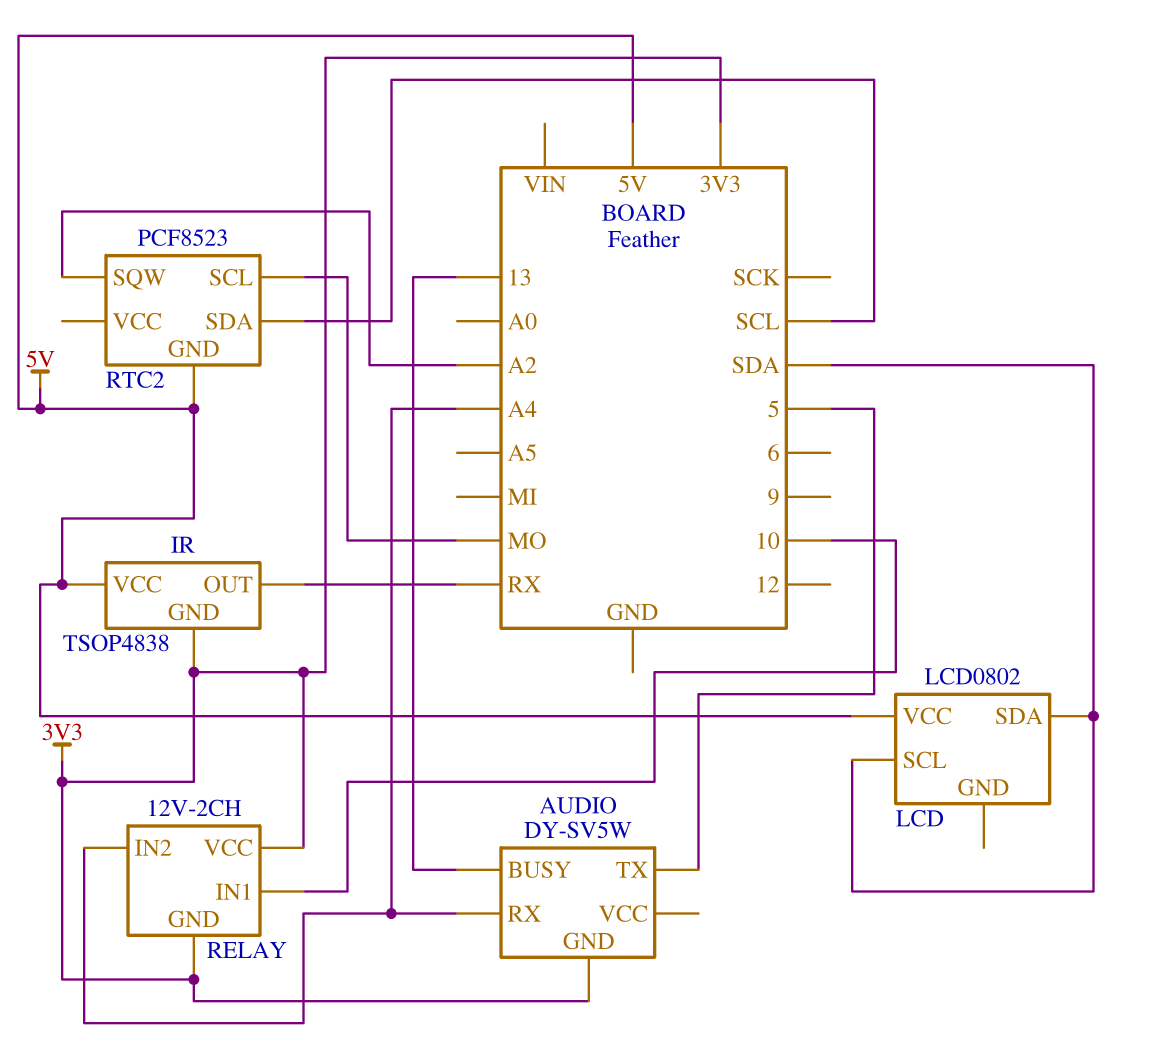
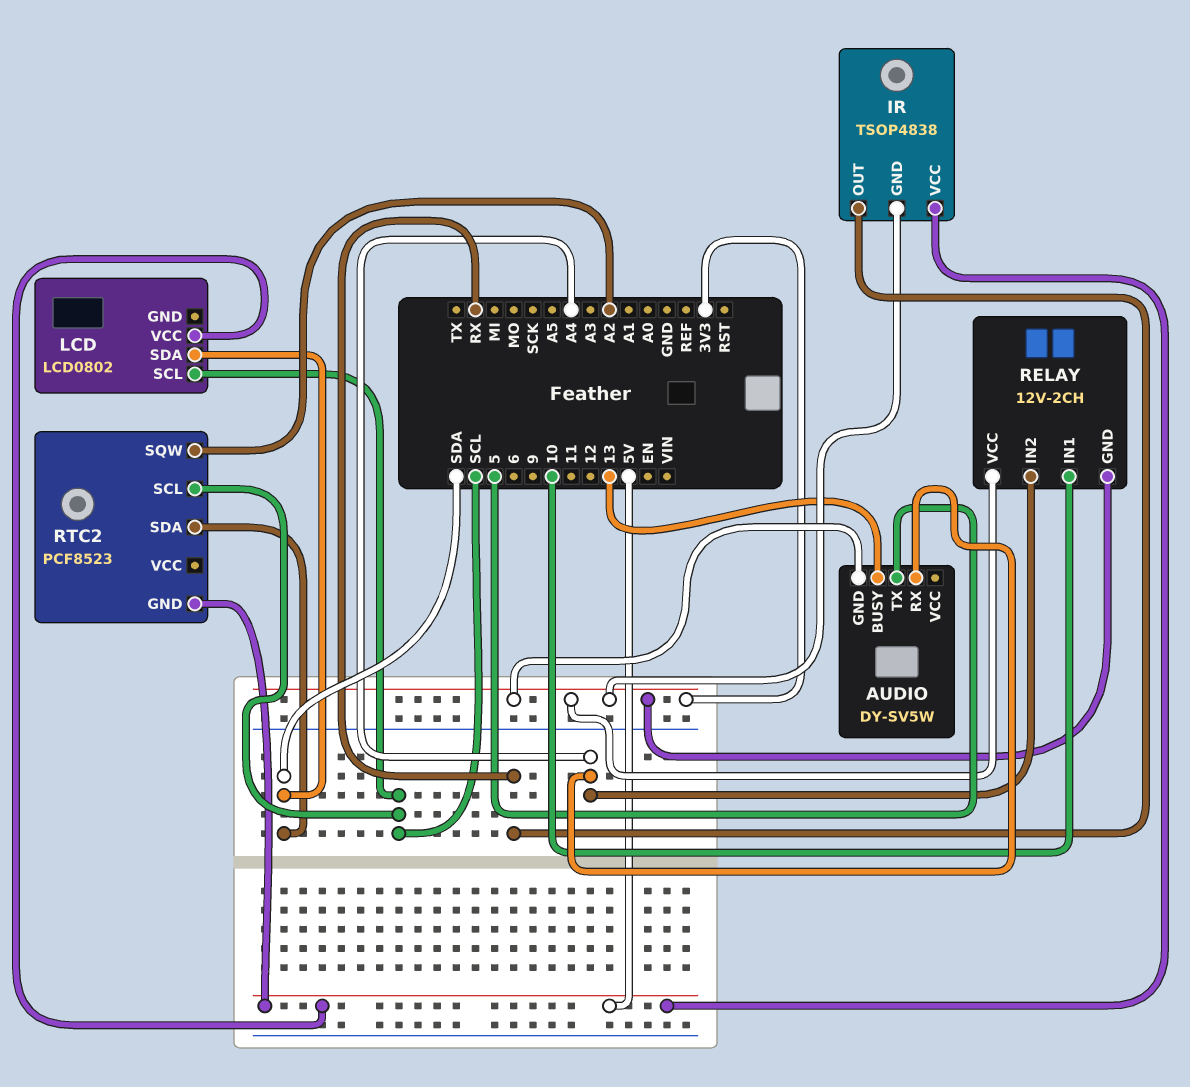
LCD pin SCL: SDA -> SCL
RTC2 pin SCL: MO -> SCL
RTC2 pin SDA: SCL -> SDA

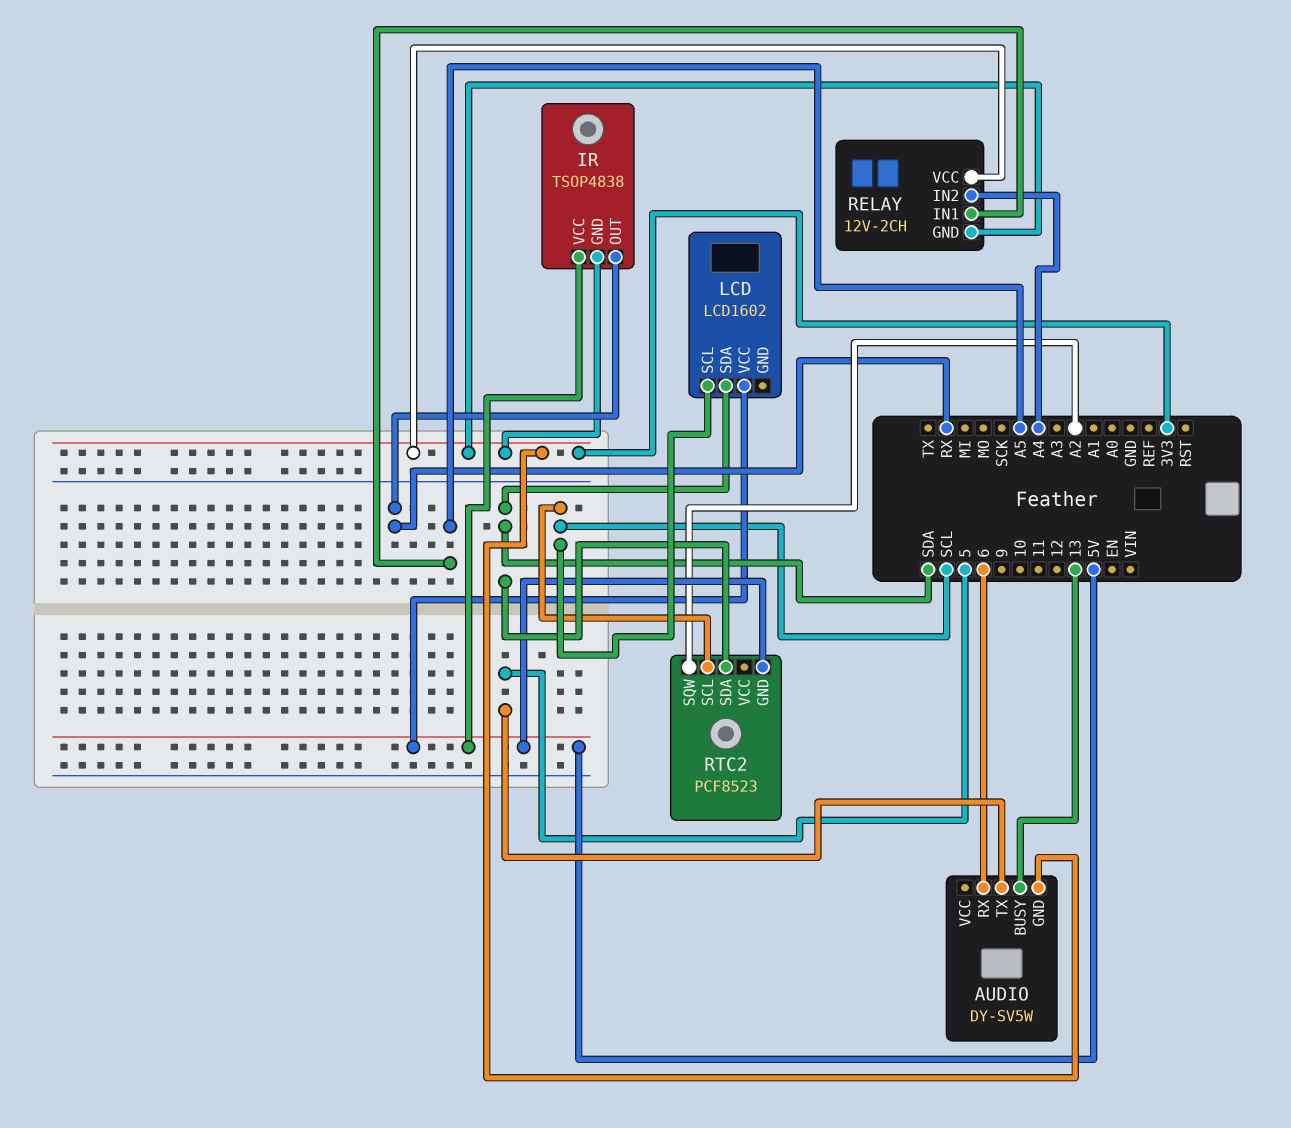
AUDIO pin RX: A4 -> 6
LCD: LCD0802 -> LCD1602
RELAY pin IN1: 10 -> A5

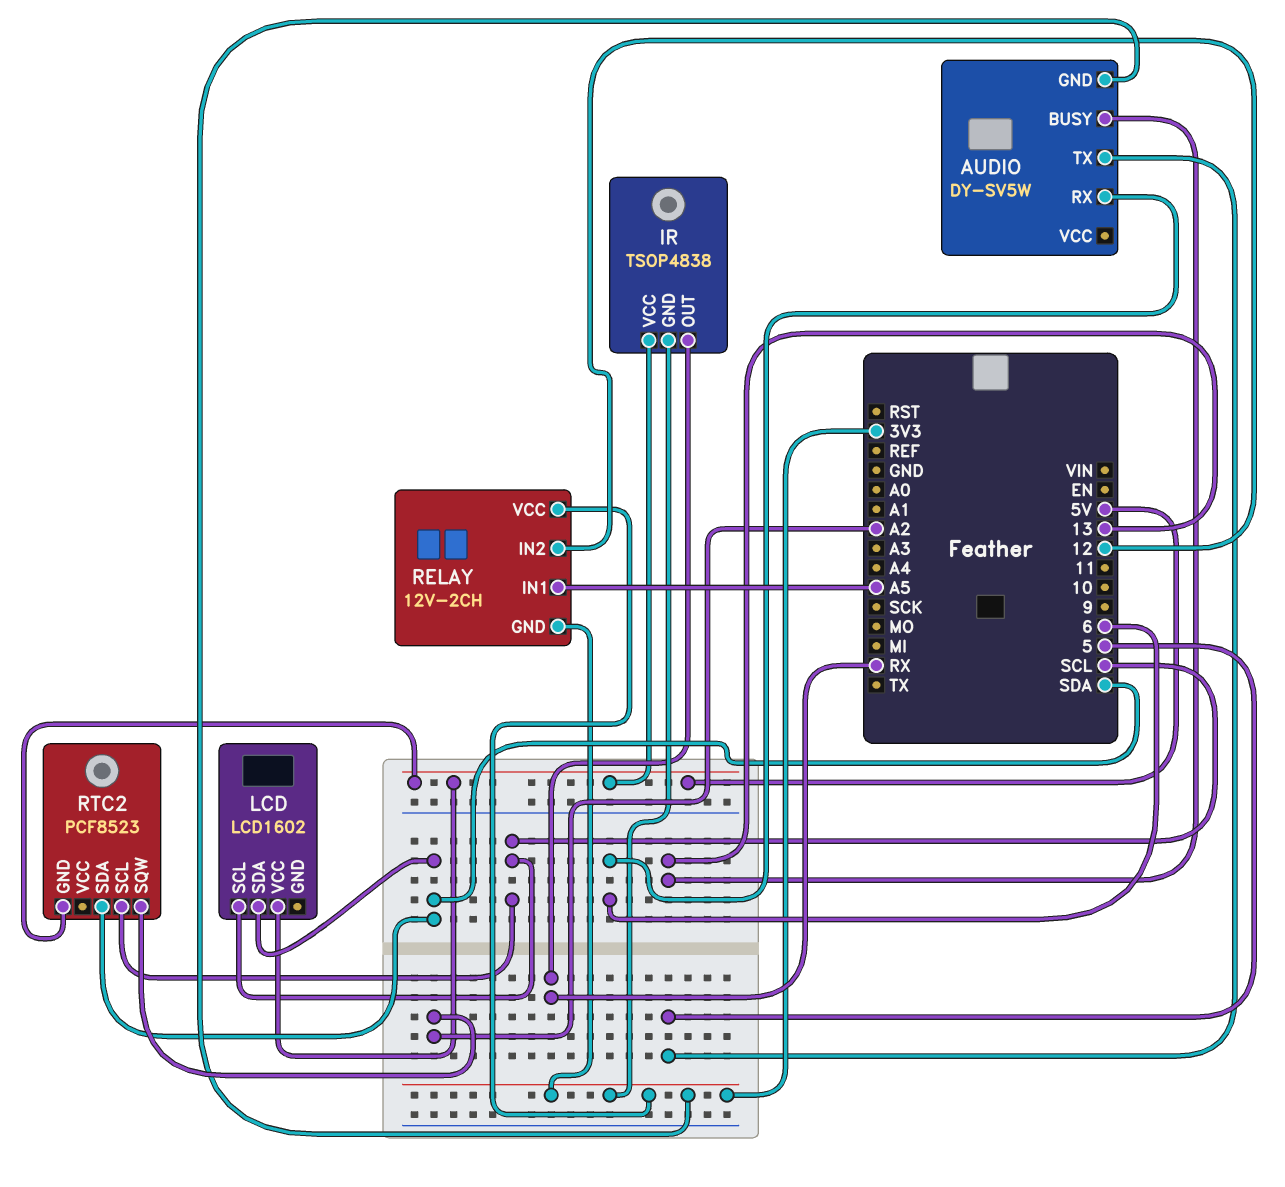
RELAY pin IN2: A4 -> 12

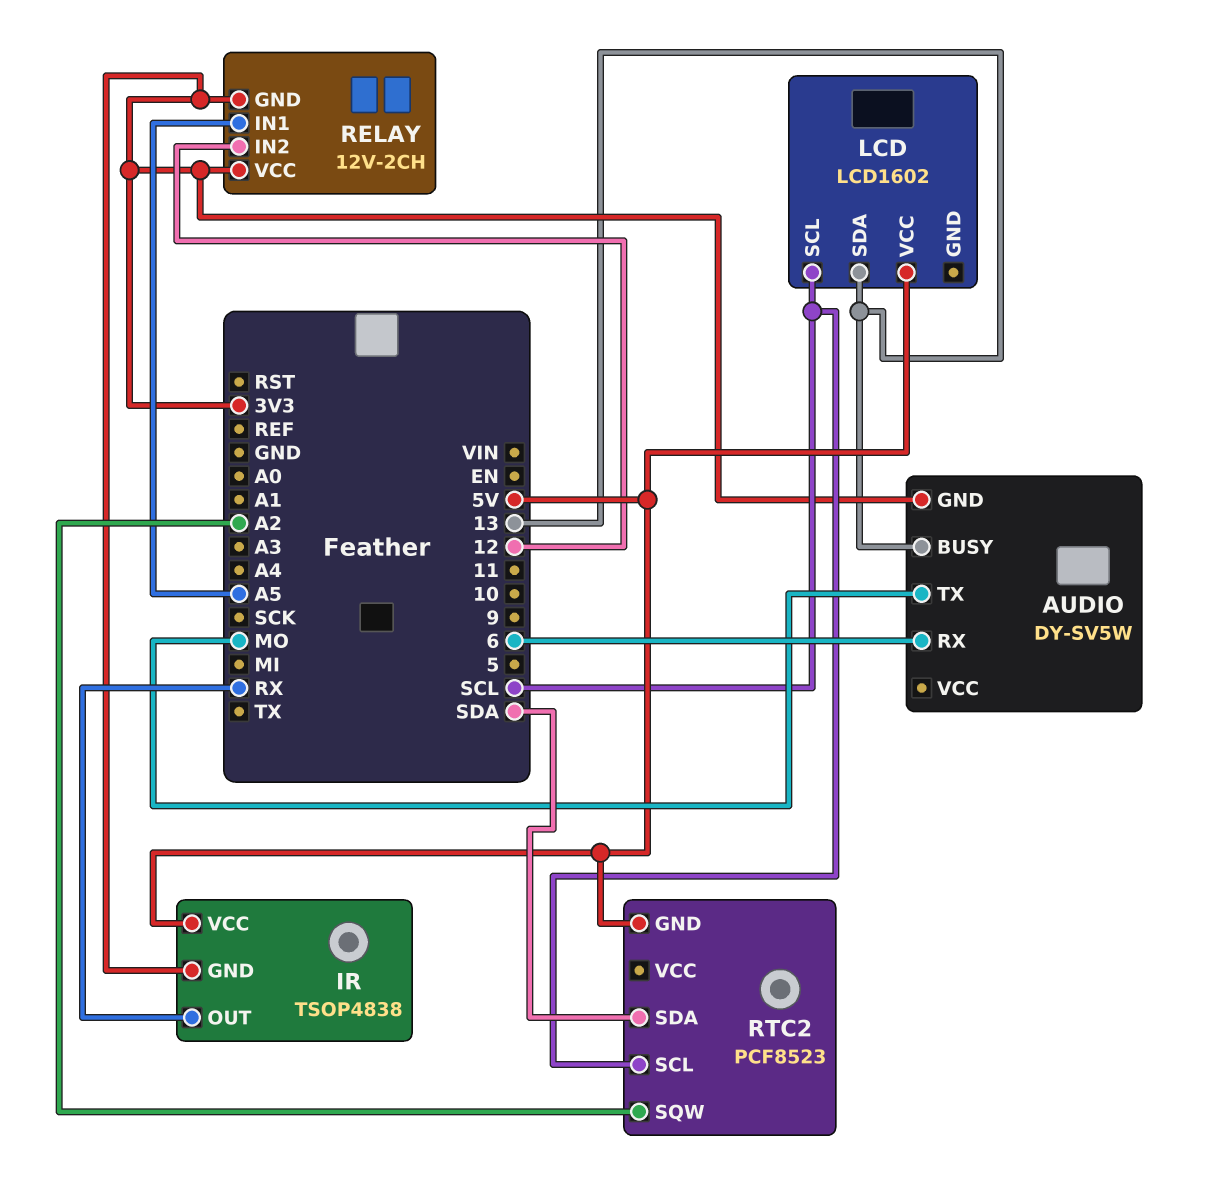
AUDIO pin TX: 5 -> MO
LCD pin SDA: SDA -> 13

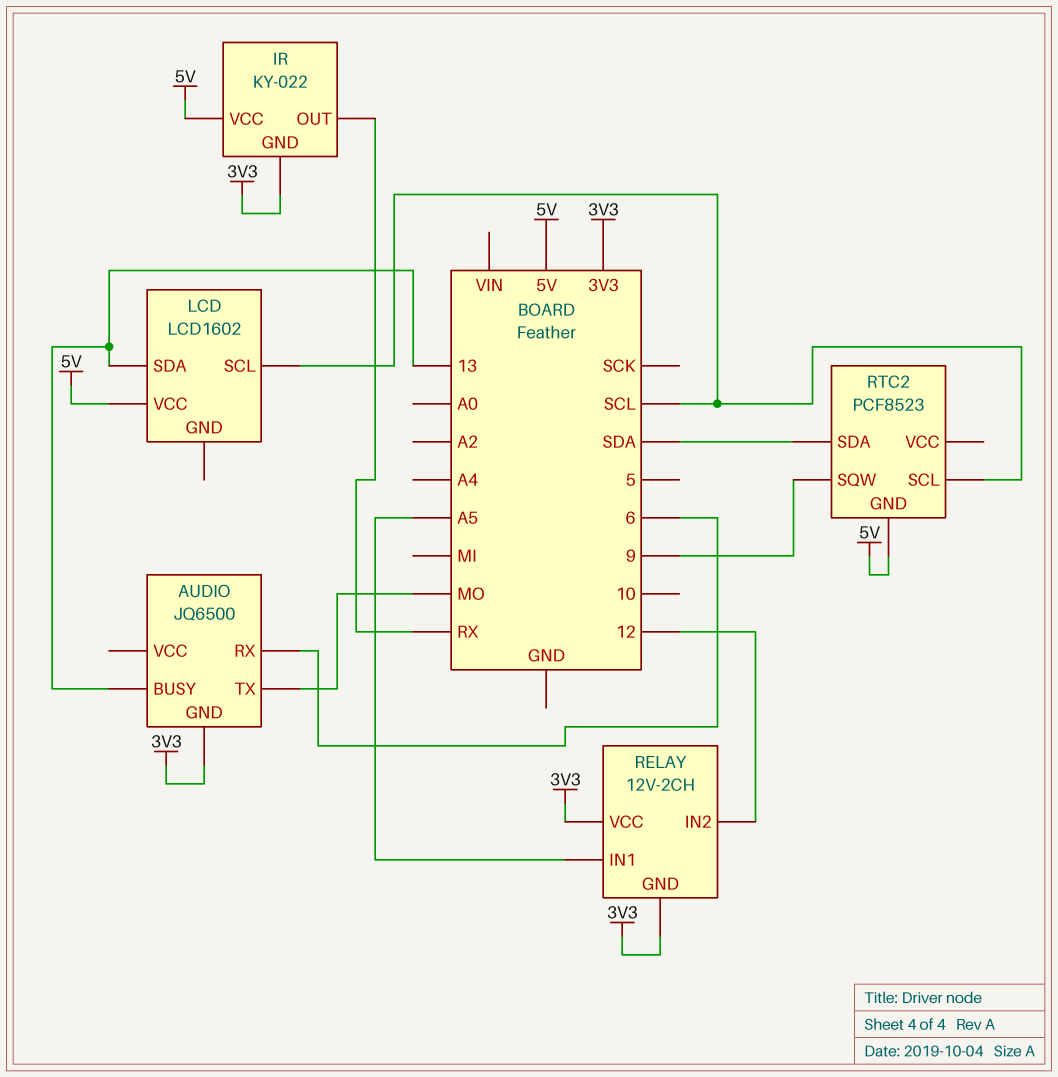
AUDIO: DY-SV5W -> JQ6500
IR: TSOP4838 -> KY-022
RTC2 pin SQW: A2 -> 9

